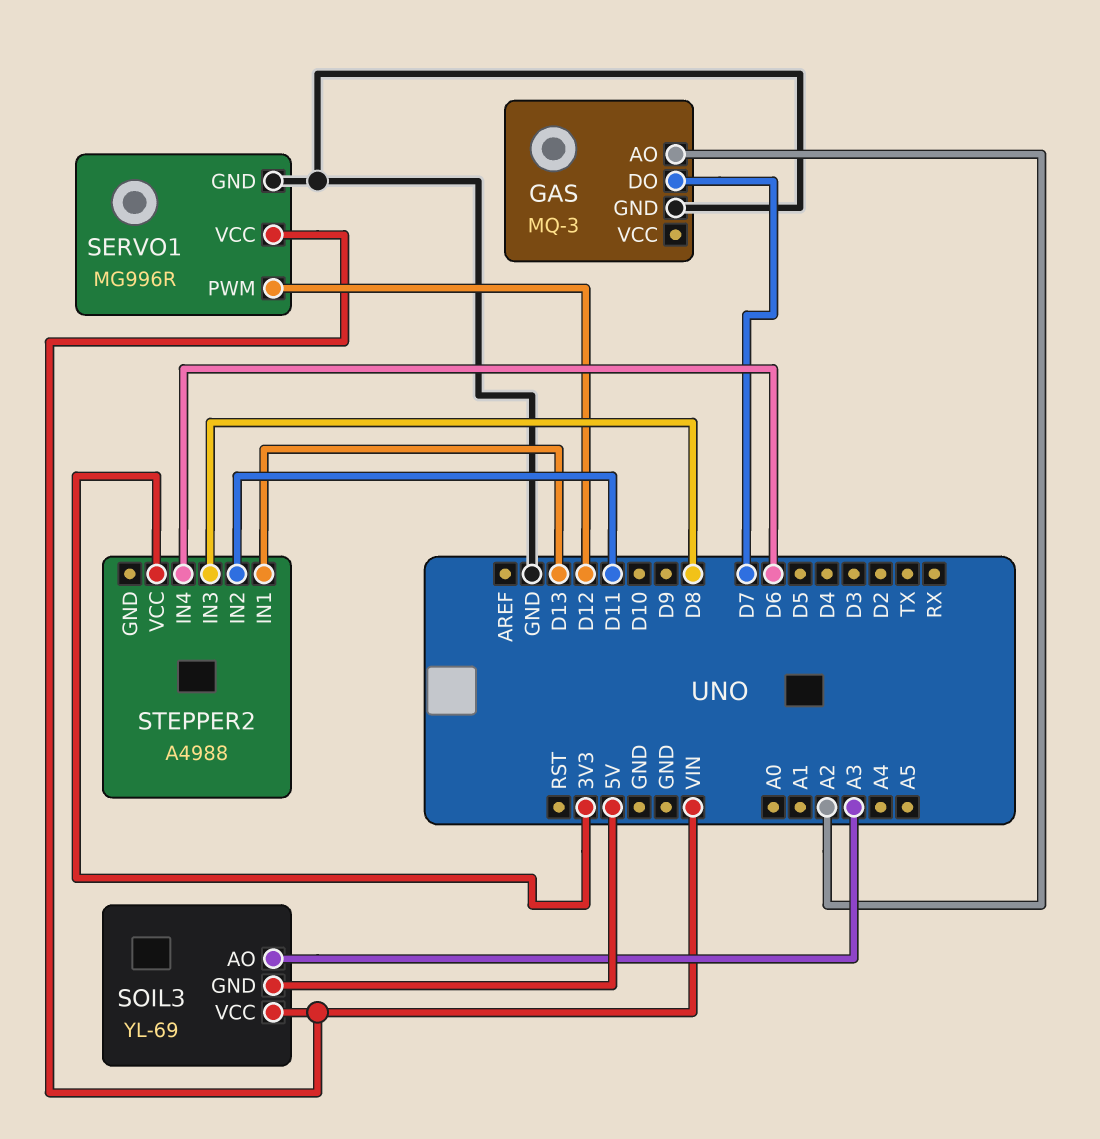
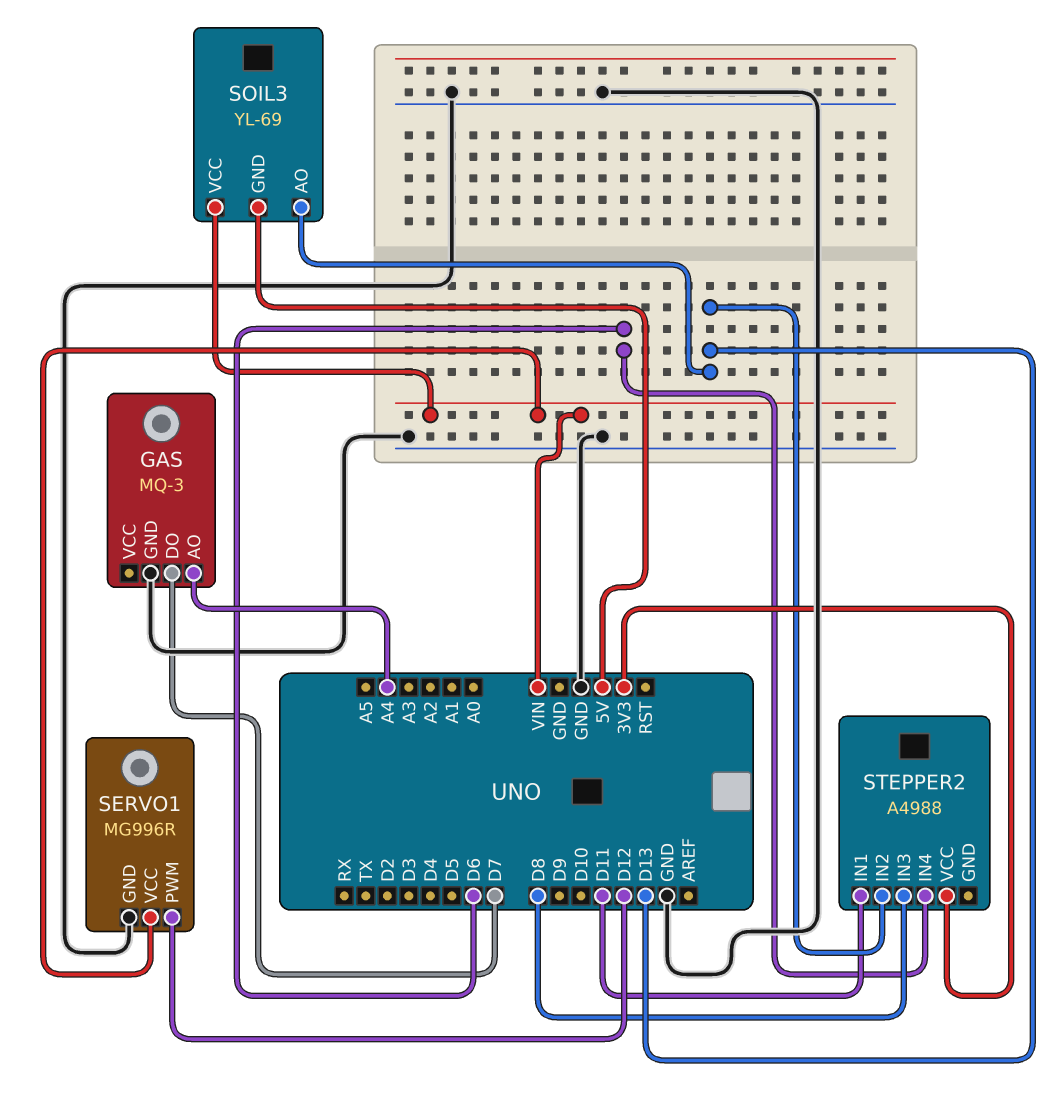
GAS pin AO: A2 -> A4
SOIL3 pin AO: A3 -> D13
STEPPER2 pin IN1: D13 -> D11
STEPPER2 pin IN2: D11 -> D13

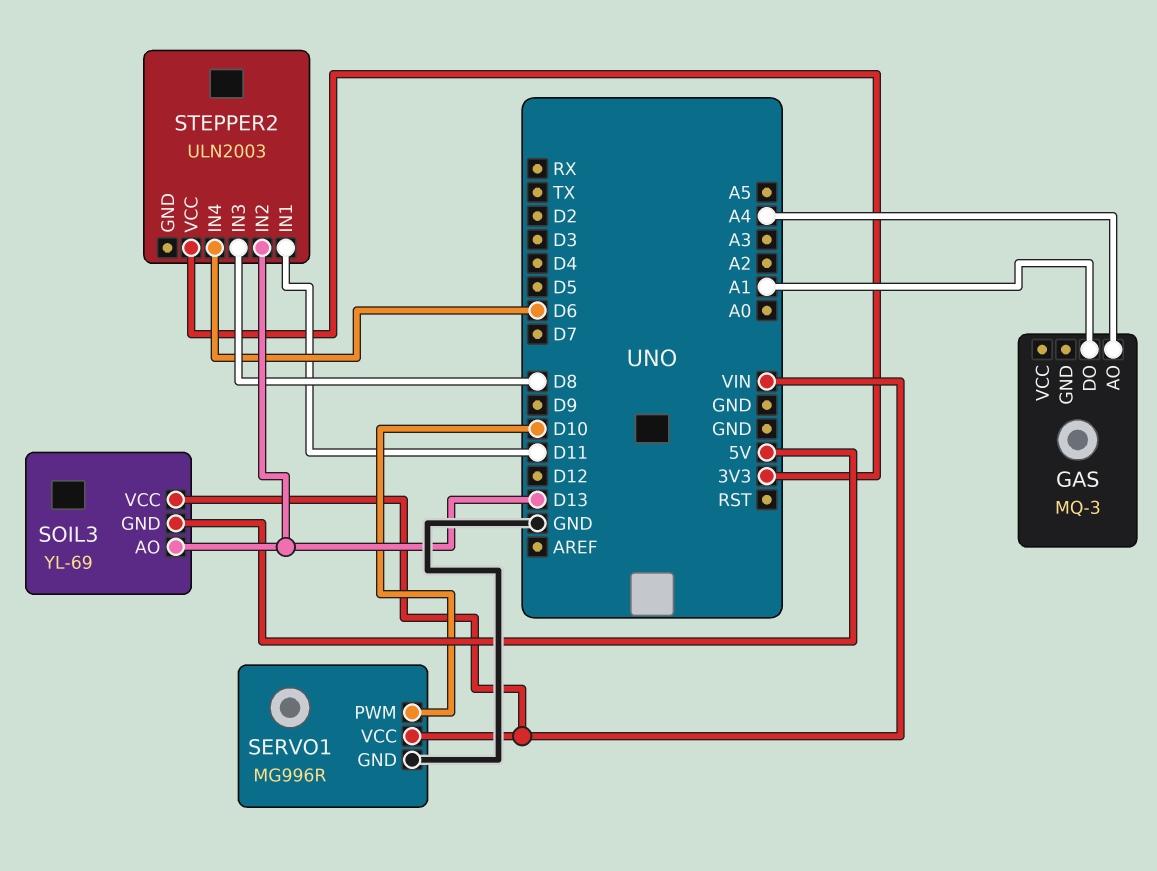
GAS pin DO: D7 -> A1
GAS pin GND: GND -> none
SERVO1 pin PWM: D12 -> D10
STEPPER2: A4988 -> ULN2003

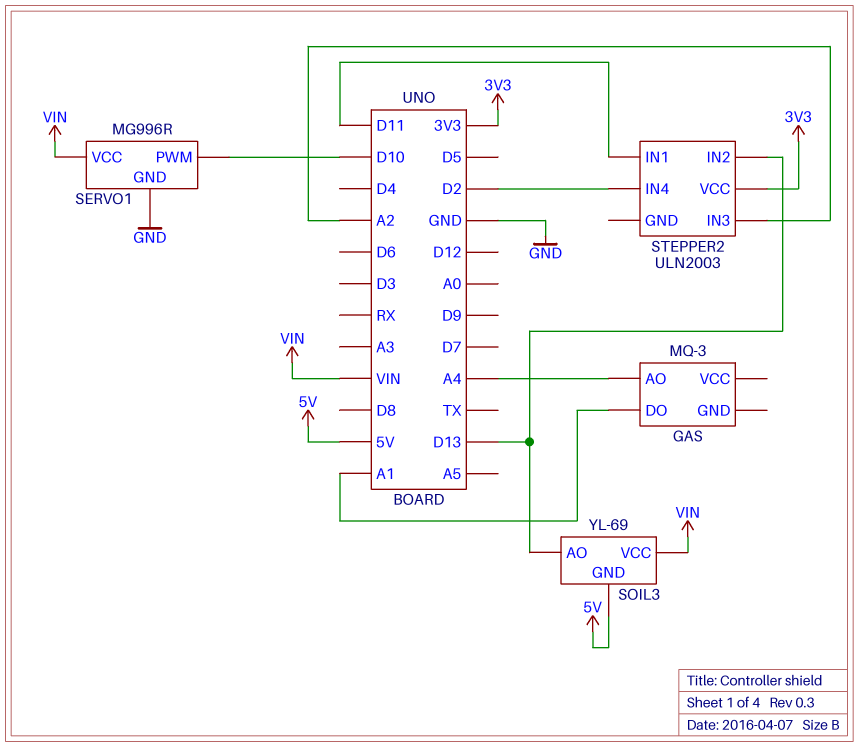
STEPPER2 pin IN3: D8 -> A2
STEPPER2 pin IN4: D6 -> D2

